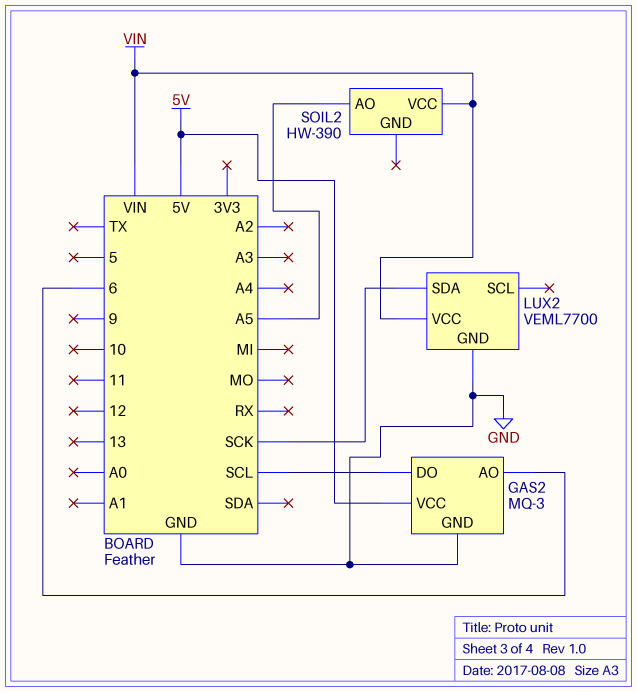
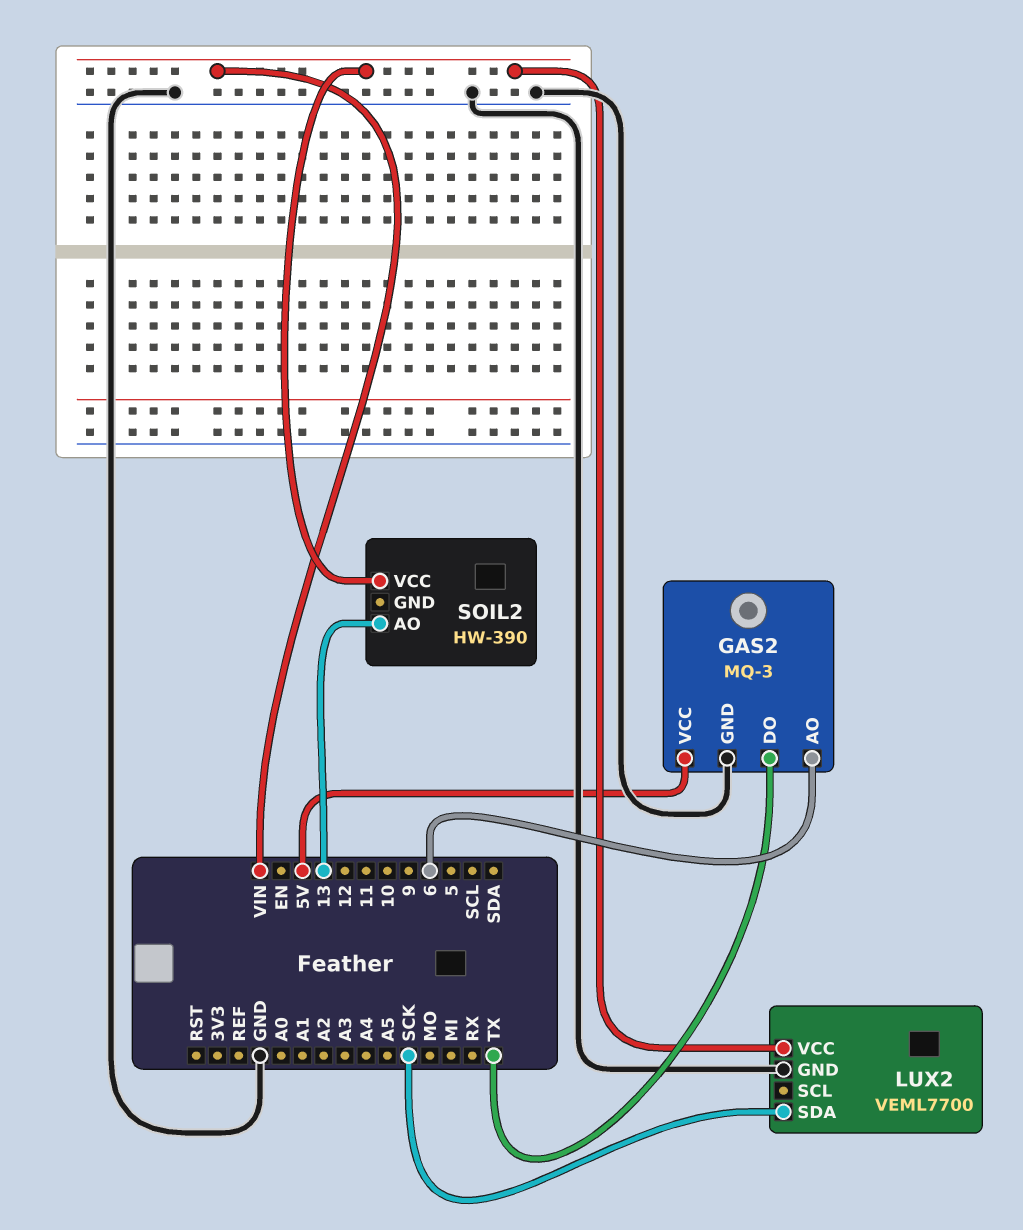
GAS2 pin DO: SCL -> TX
SOIL2 pin AO: A5 -> 13

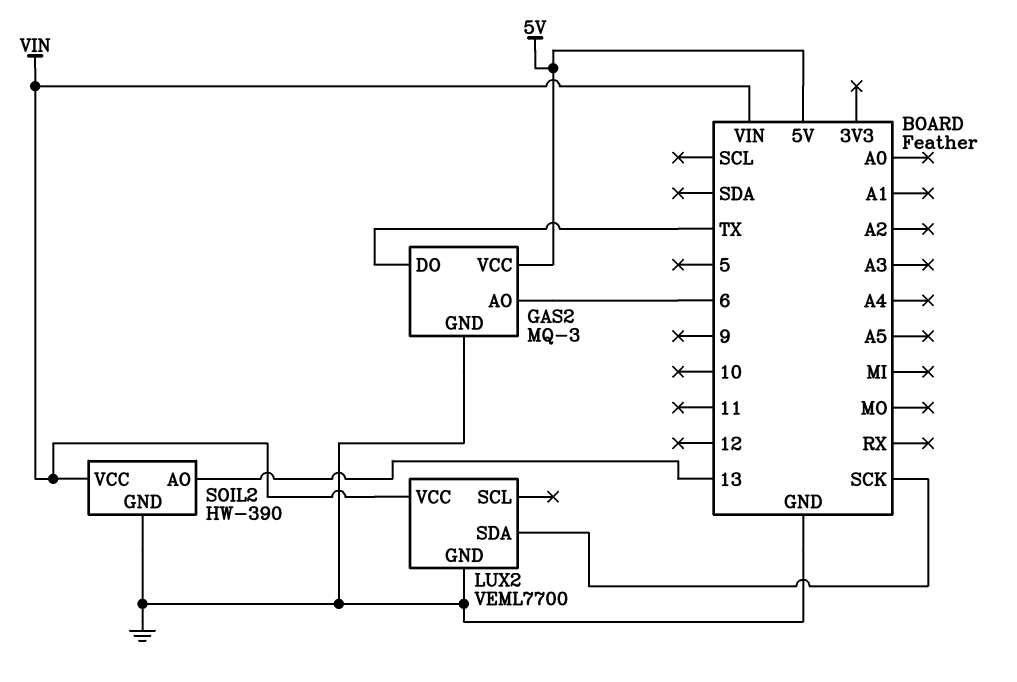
SOIL2 pin GND: none -> GND

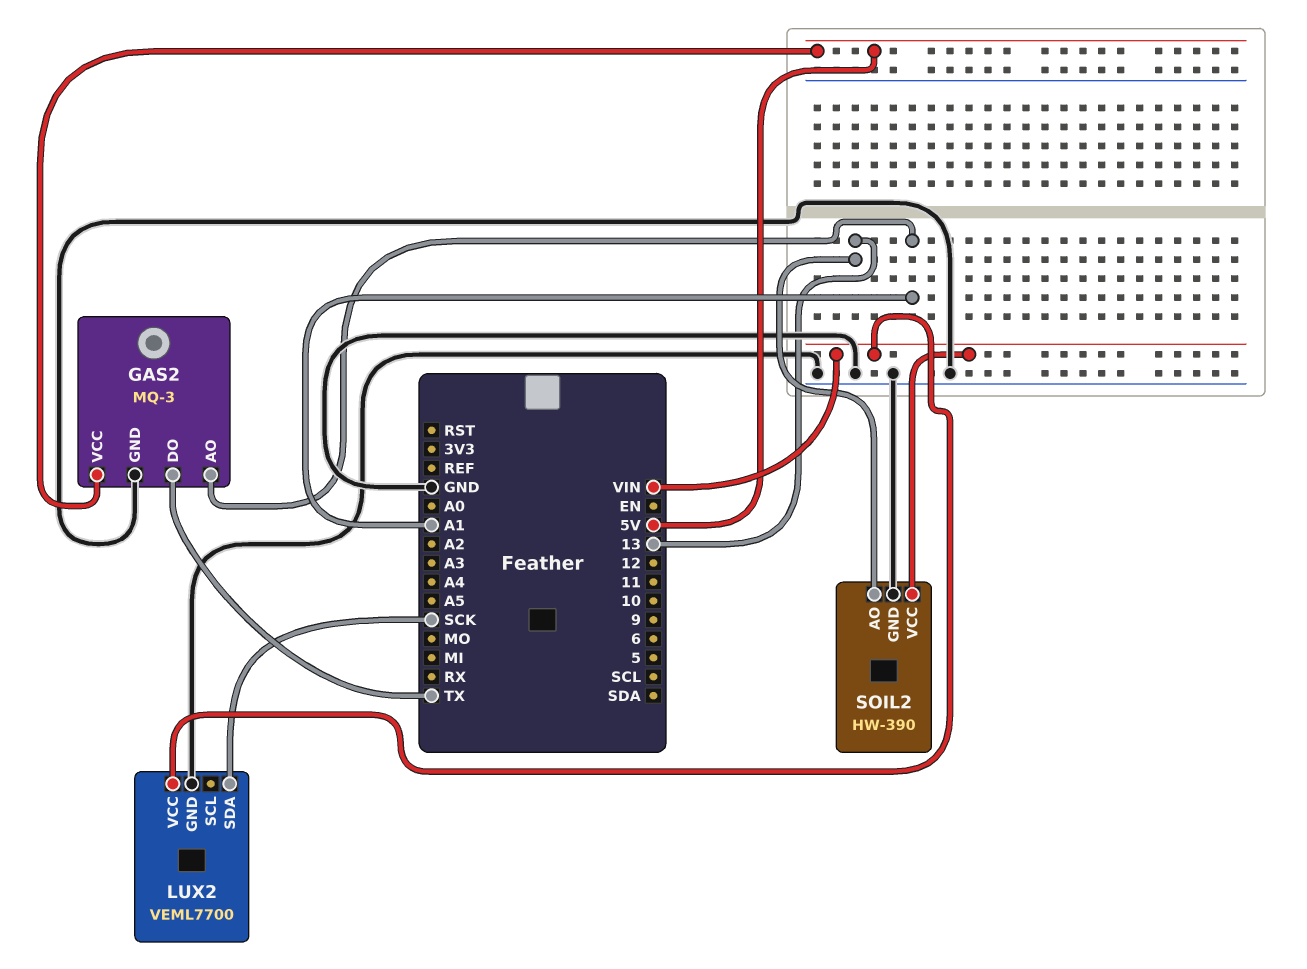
GAS2 pin AO: 6 -> A1

